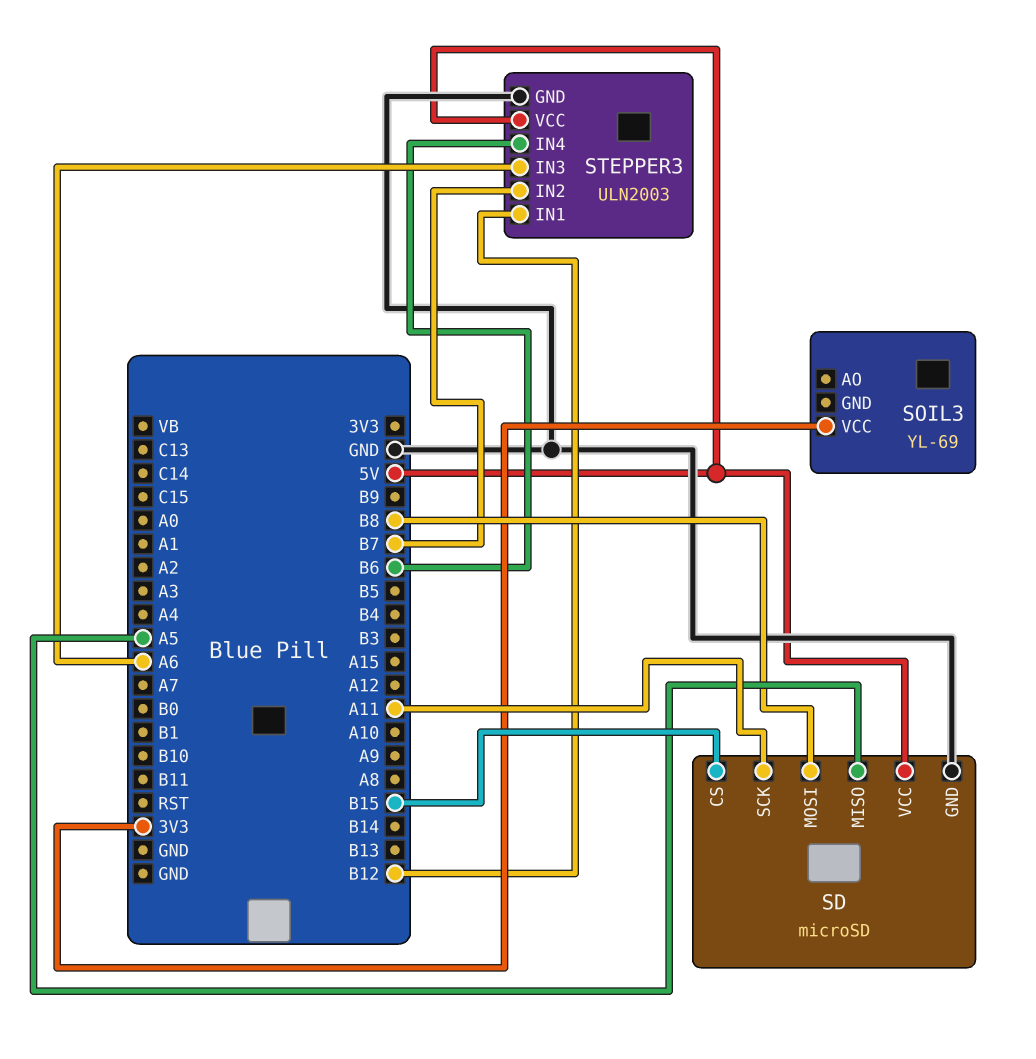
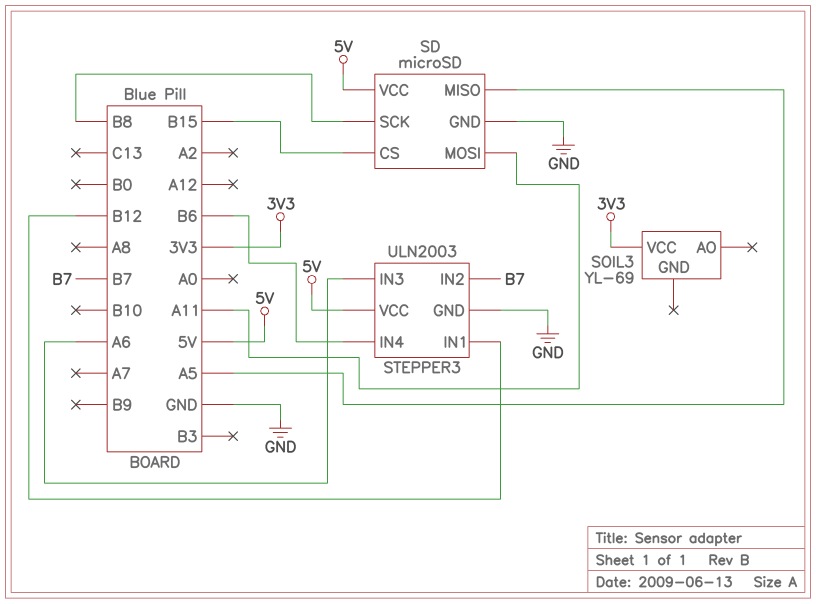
SD pin MOSI: B8 -> A11
SD pin SCK: A11 -> B8

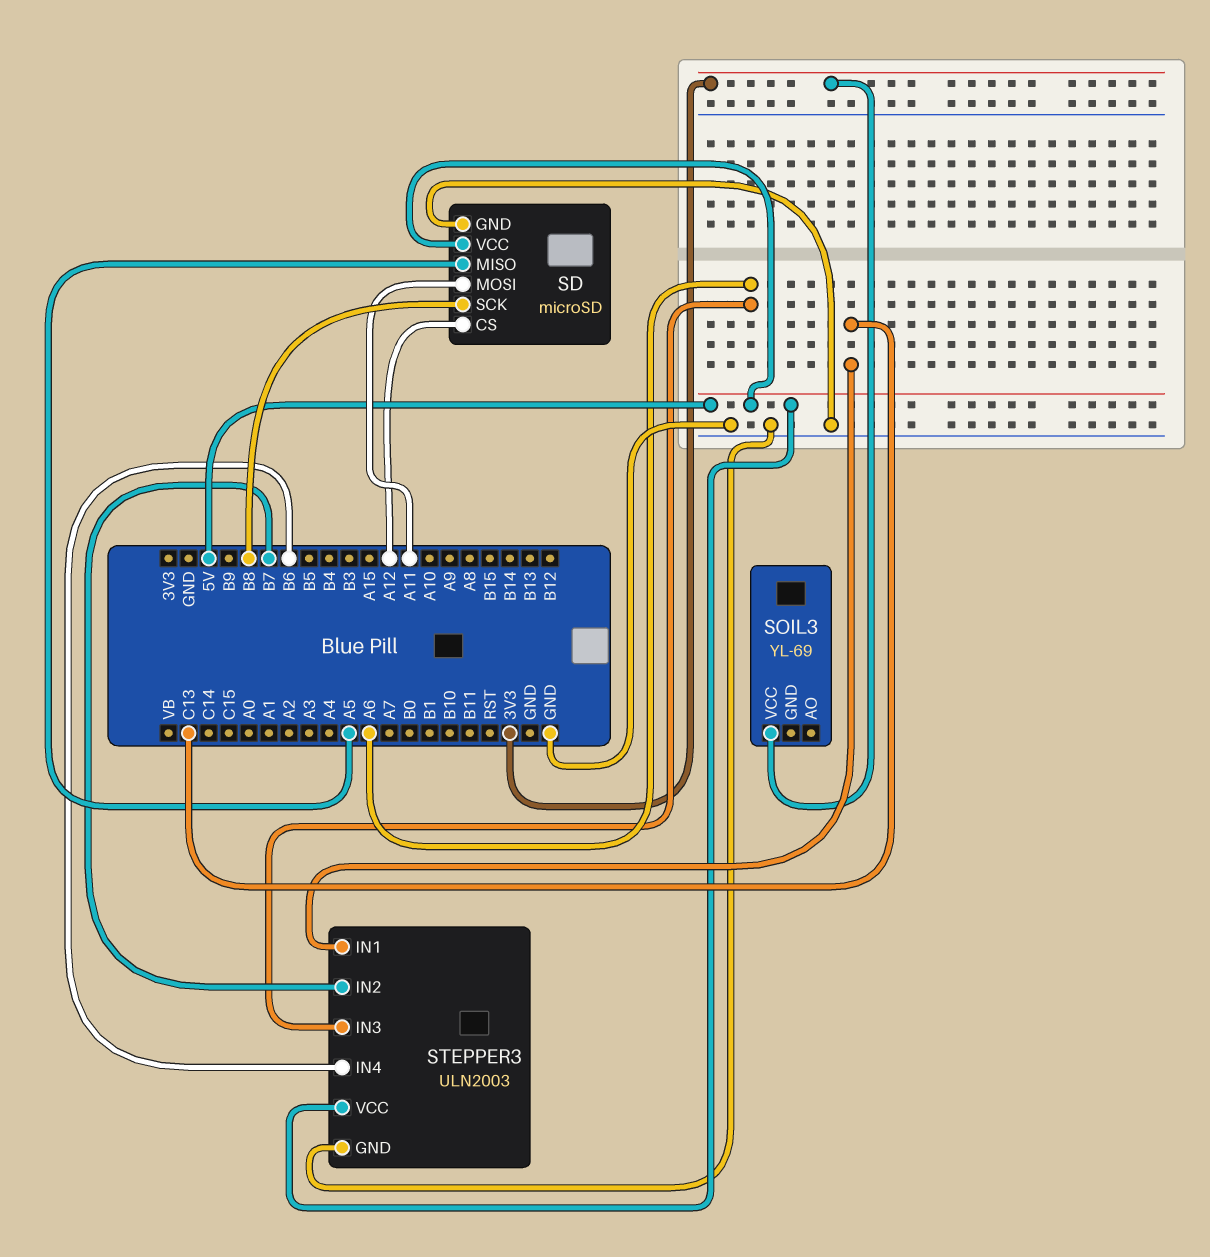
SD pin CS: B15 -> A12
STEPPER3 pin IN1: B12 -> C13

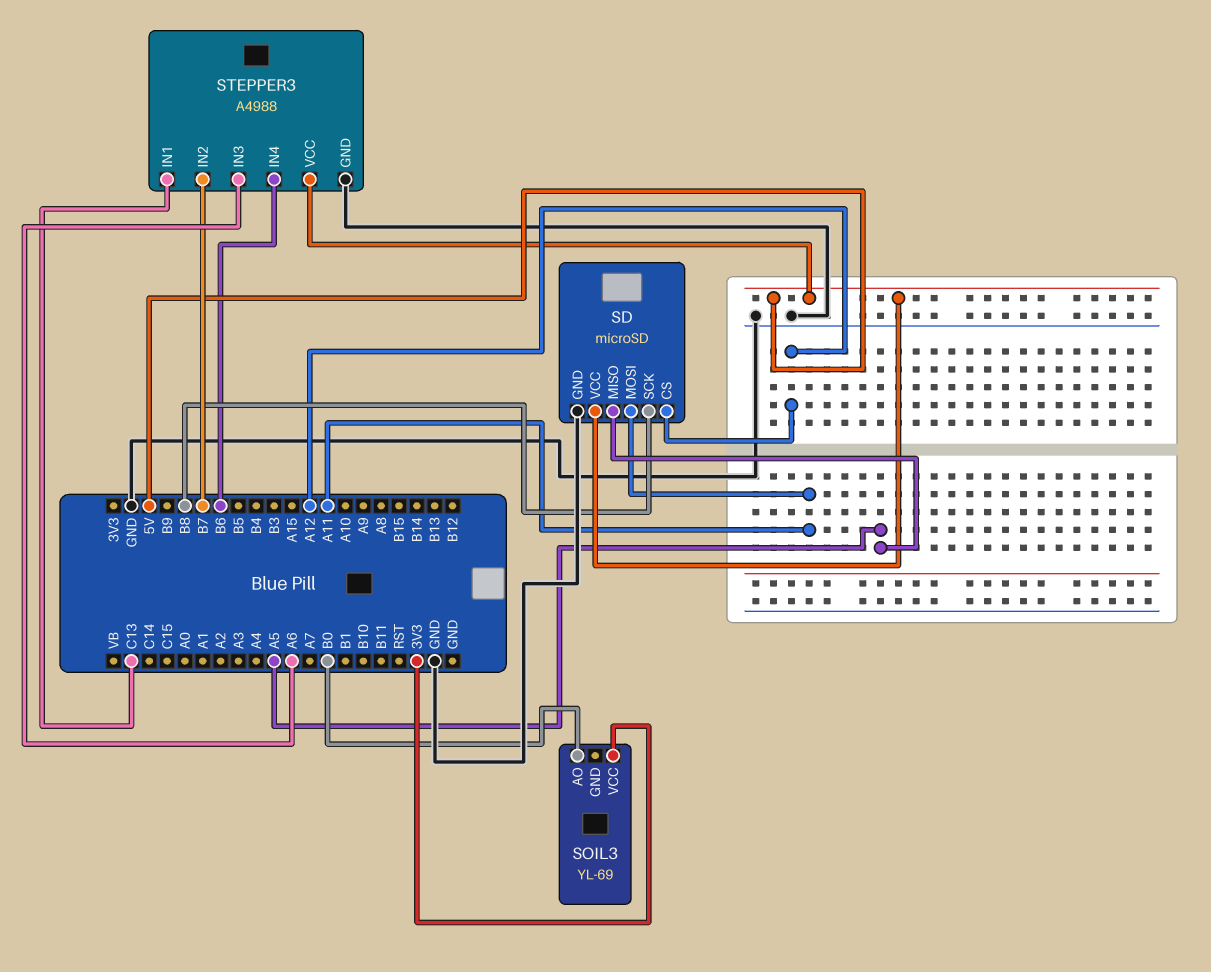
SOIL3 pin AO: none -> B0
STEPPER3: ULN2003 -> A4988

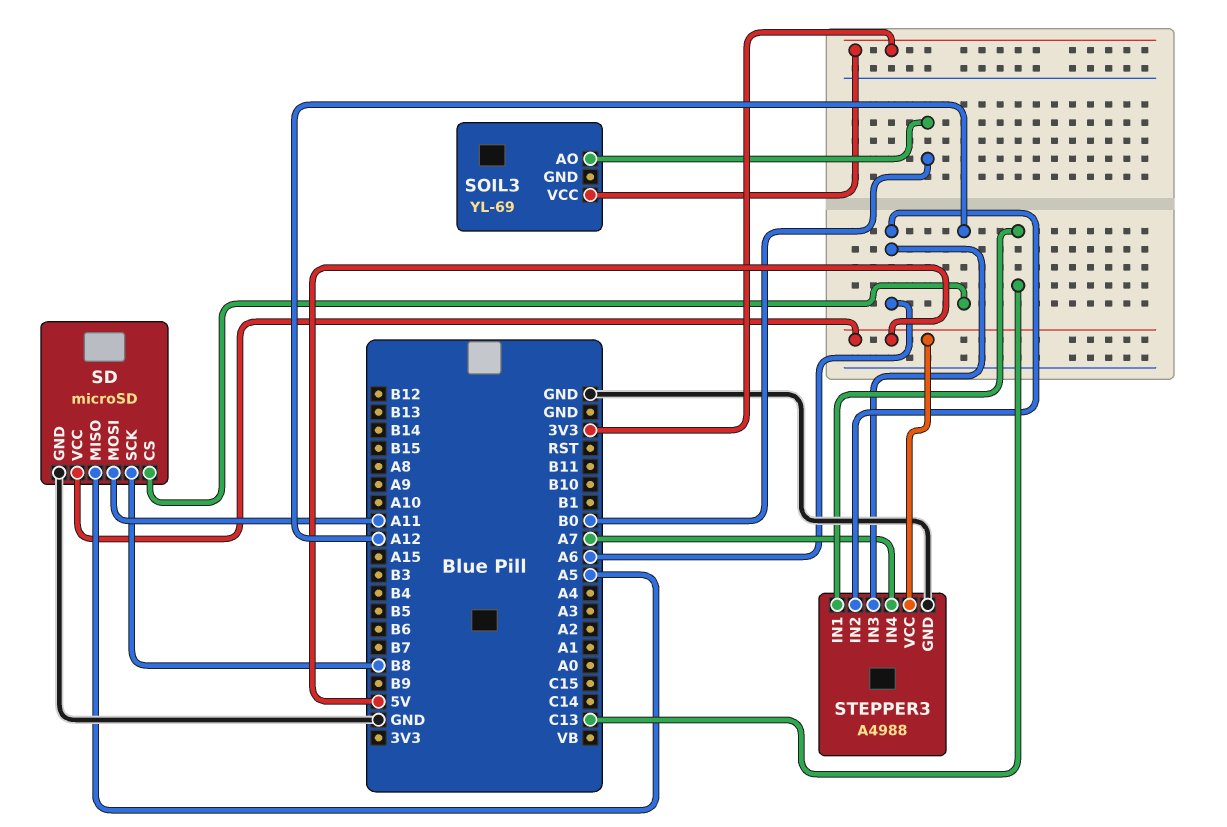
STEPPER3 pin IN2: B7 -> A6
STEPPER3 pin IN4: B6 -> A7

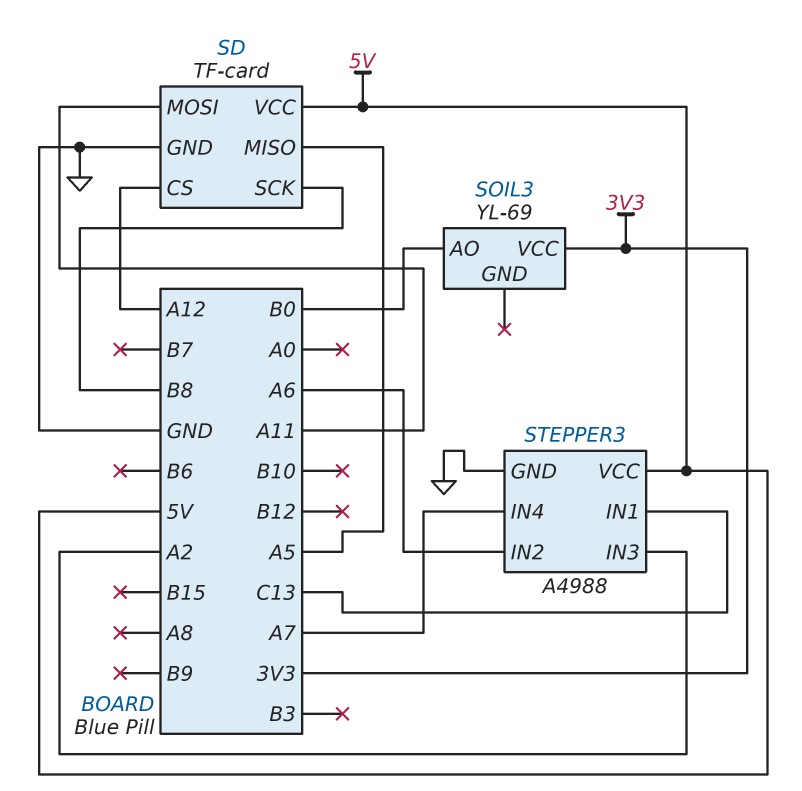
SD: microSD -> TF-card
STEPPER3 pin IN3: A6 -> A2

